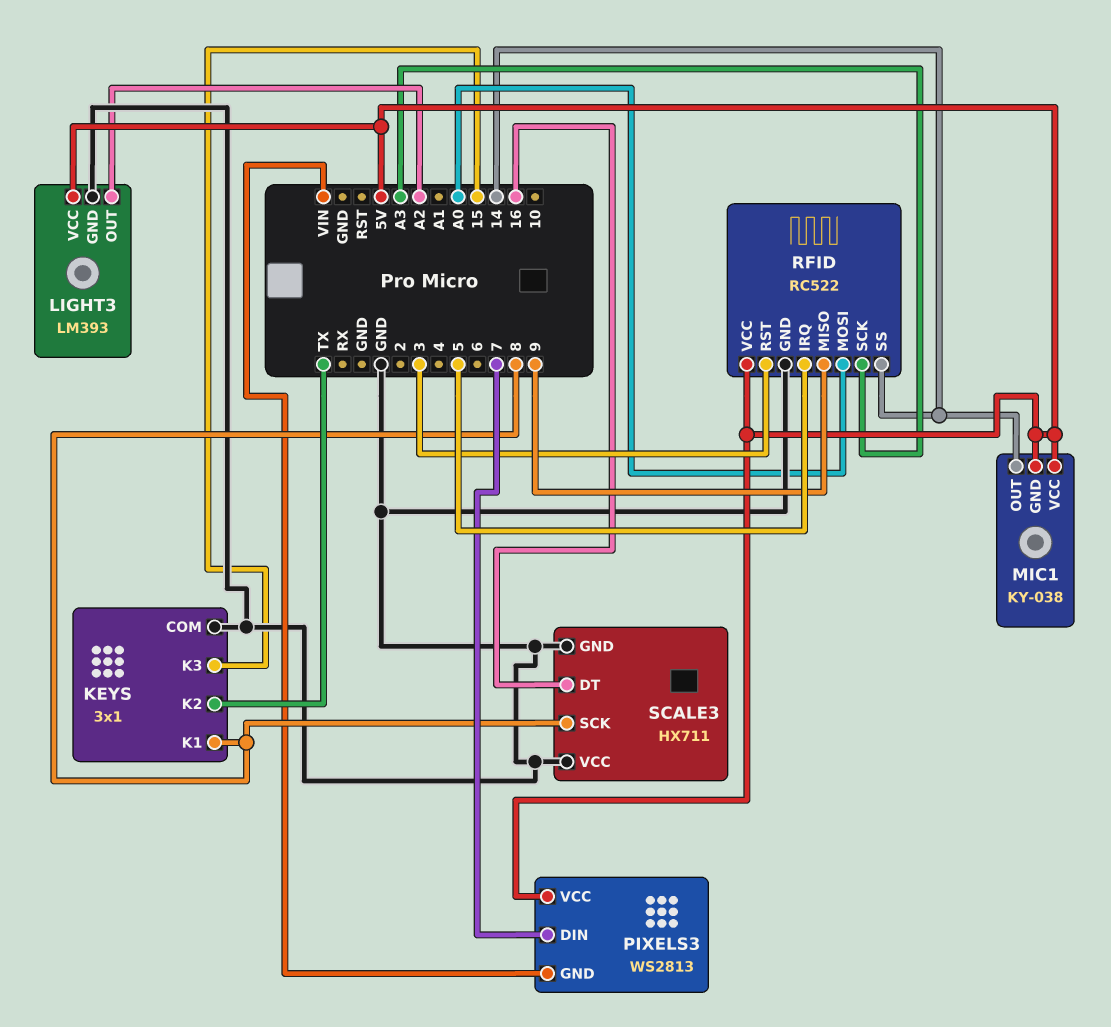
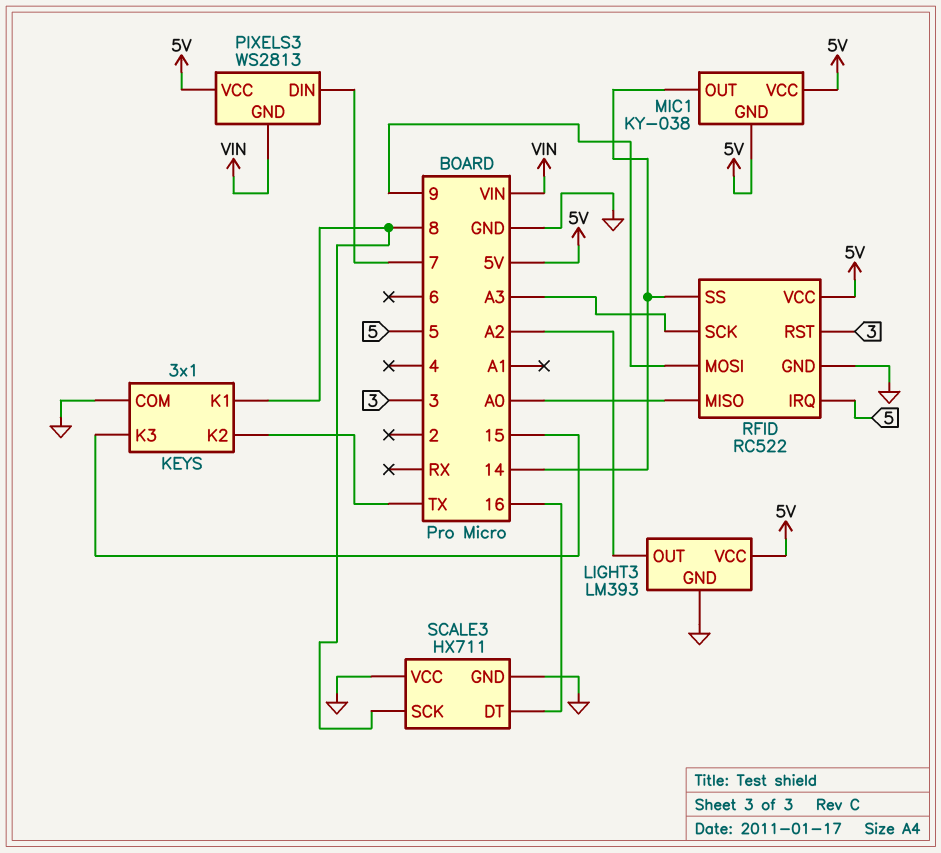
RFID pin MISO: 9 -> A0
RFID pin MOSI: A0 -> 9

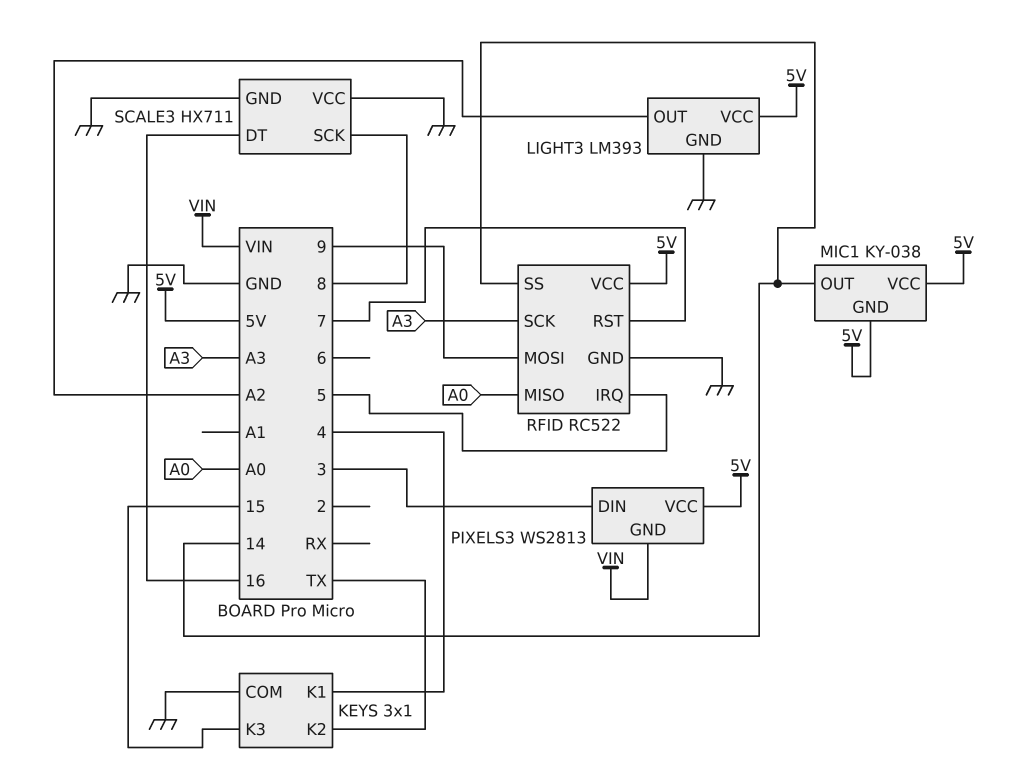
KEYS pin K1: 8 -> 4
PIXELS3 pin DIN: 7 -> 3
RFID pin RST: 3 -> 7

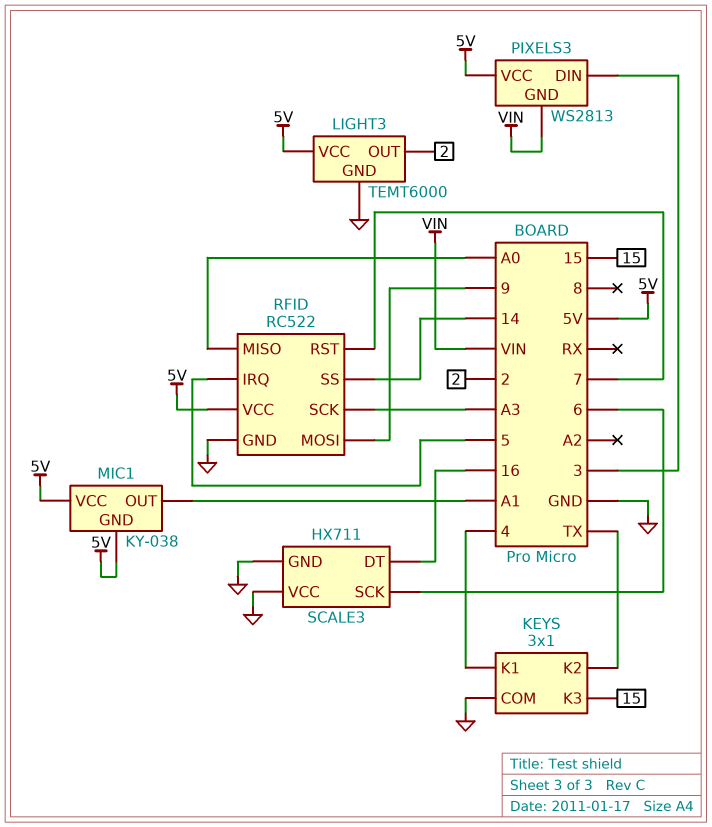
LIGHT3: LM393 -> TEMT6000
LIGHT3 pin OUT: A2 -> 2
MIC1 pin OUT: 14 -> A1
SCALE3 pin SCK: 8 -> 6

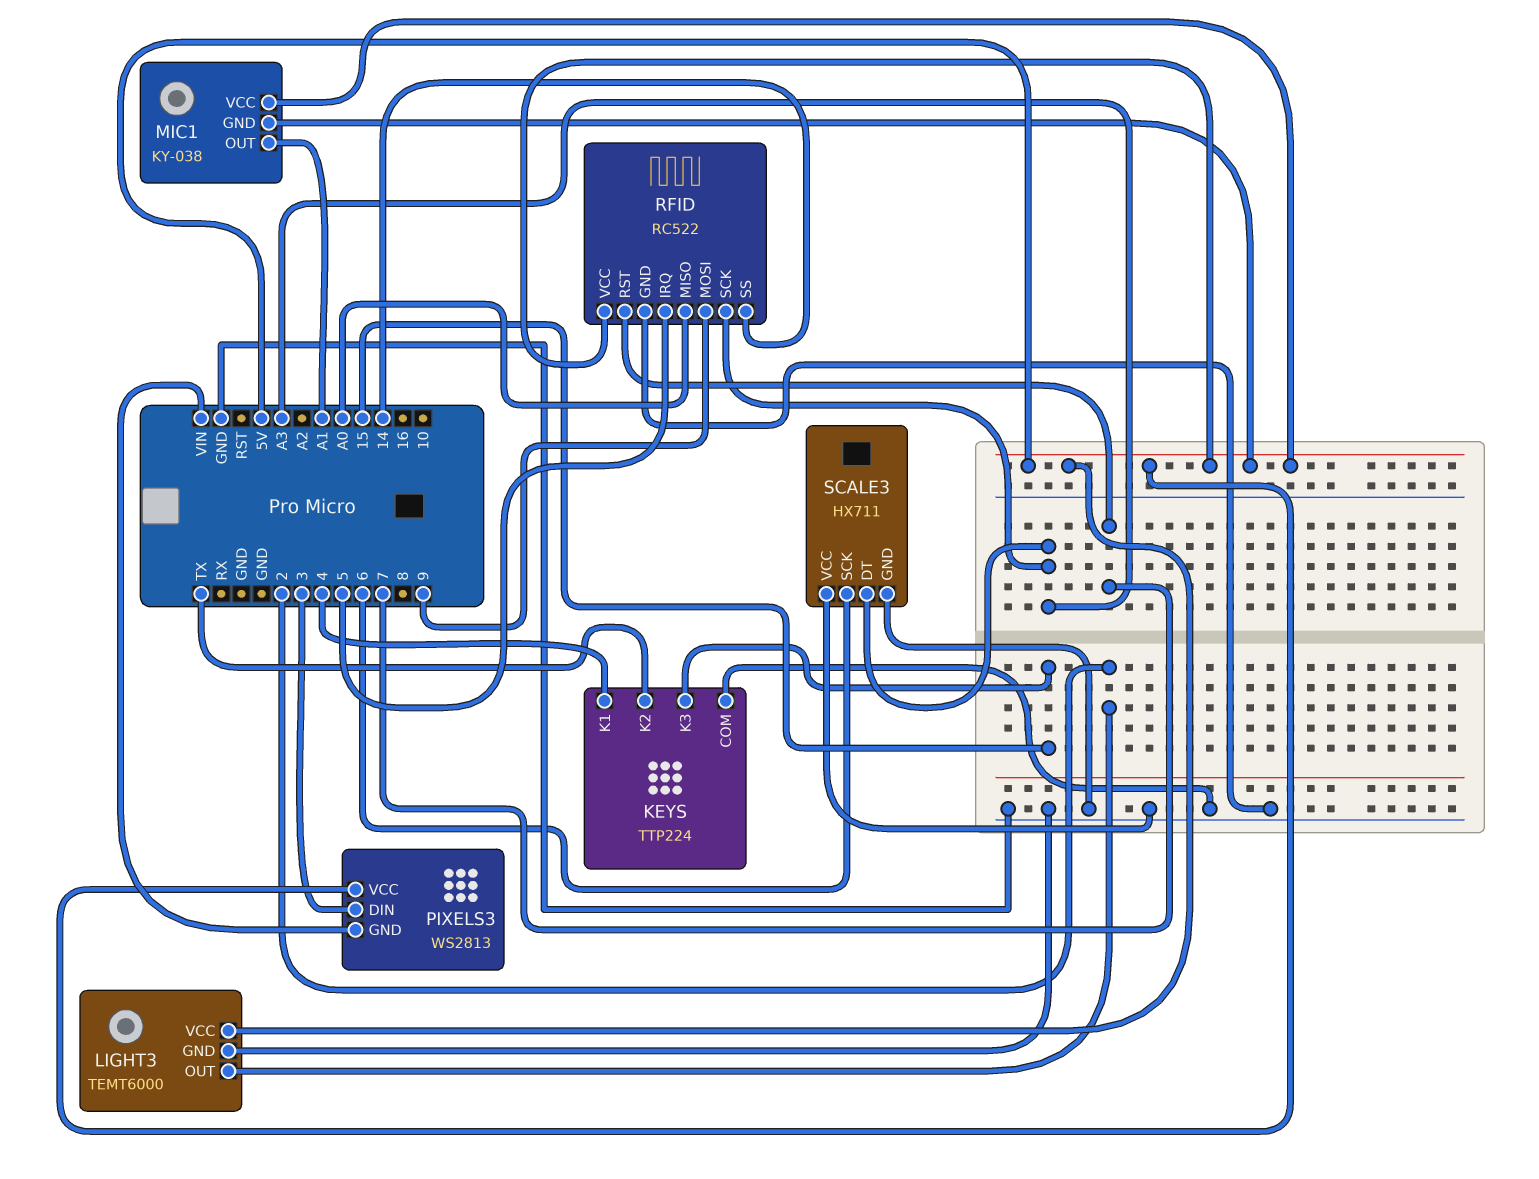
KEYS: 3x1 -> TTP224
SCALE3 pin DT: 16 -> A3

